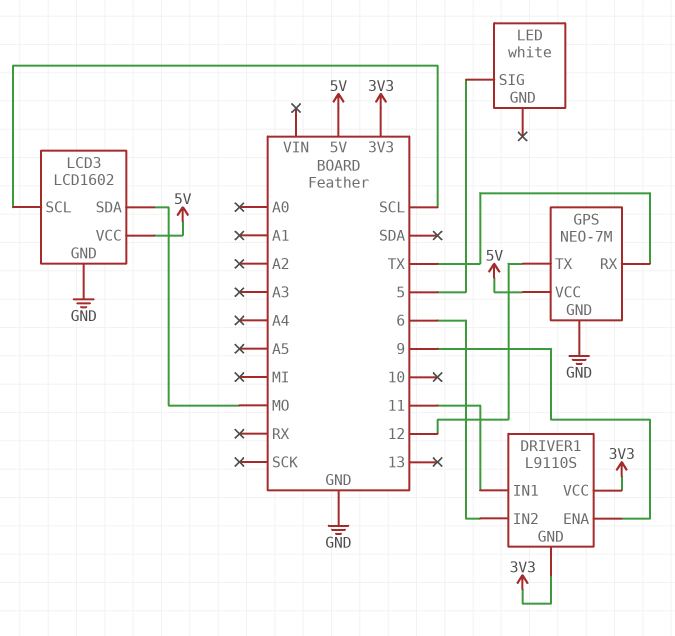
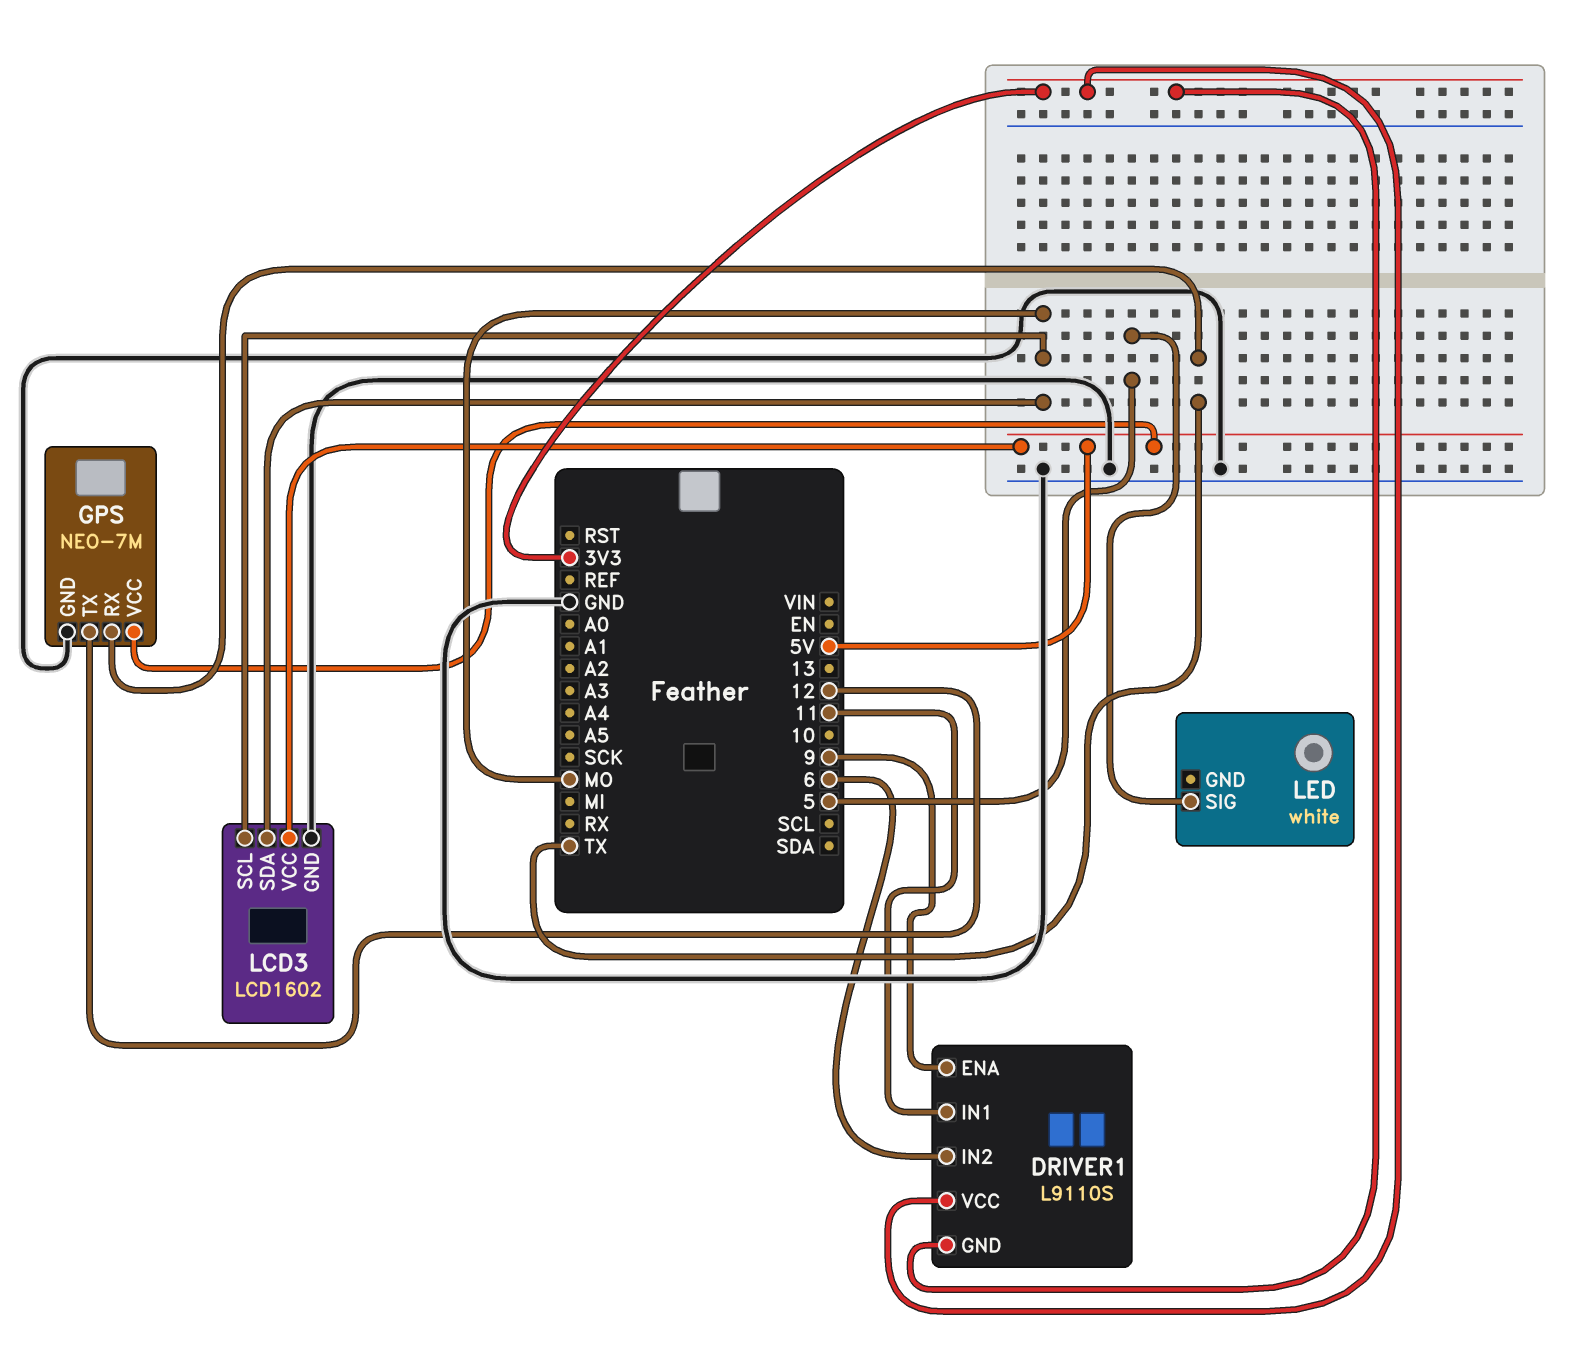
LCD3 pin SCL: SCL -> MO

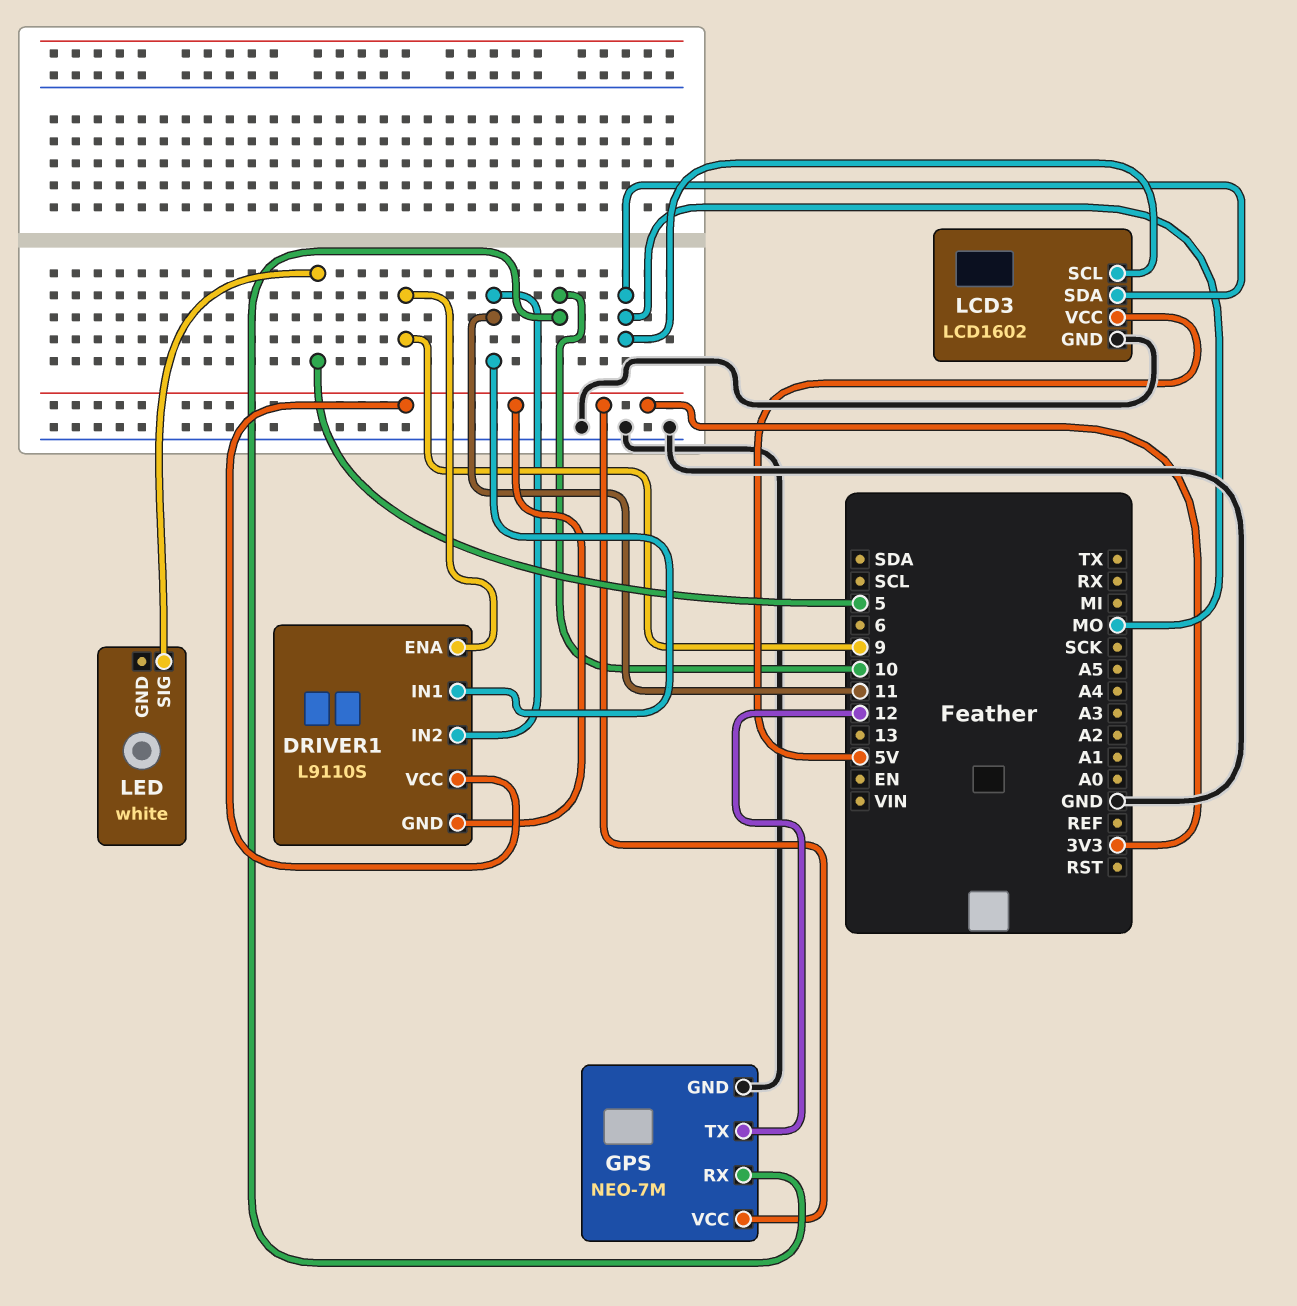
DRIVER1 pin IN2: 6 -> 11
GPS pin RX: TX -> 10
GPS pin VCC: 5V -> 3V3

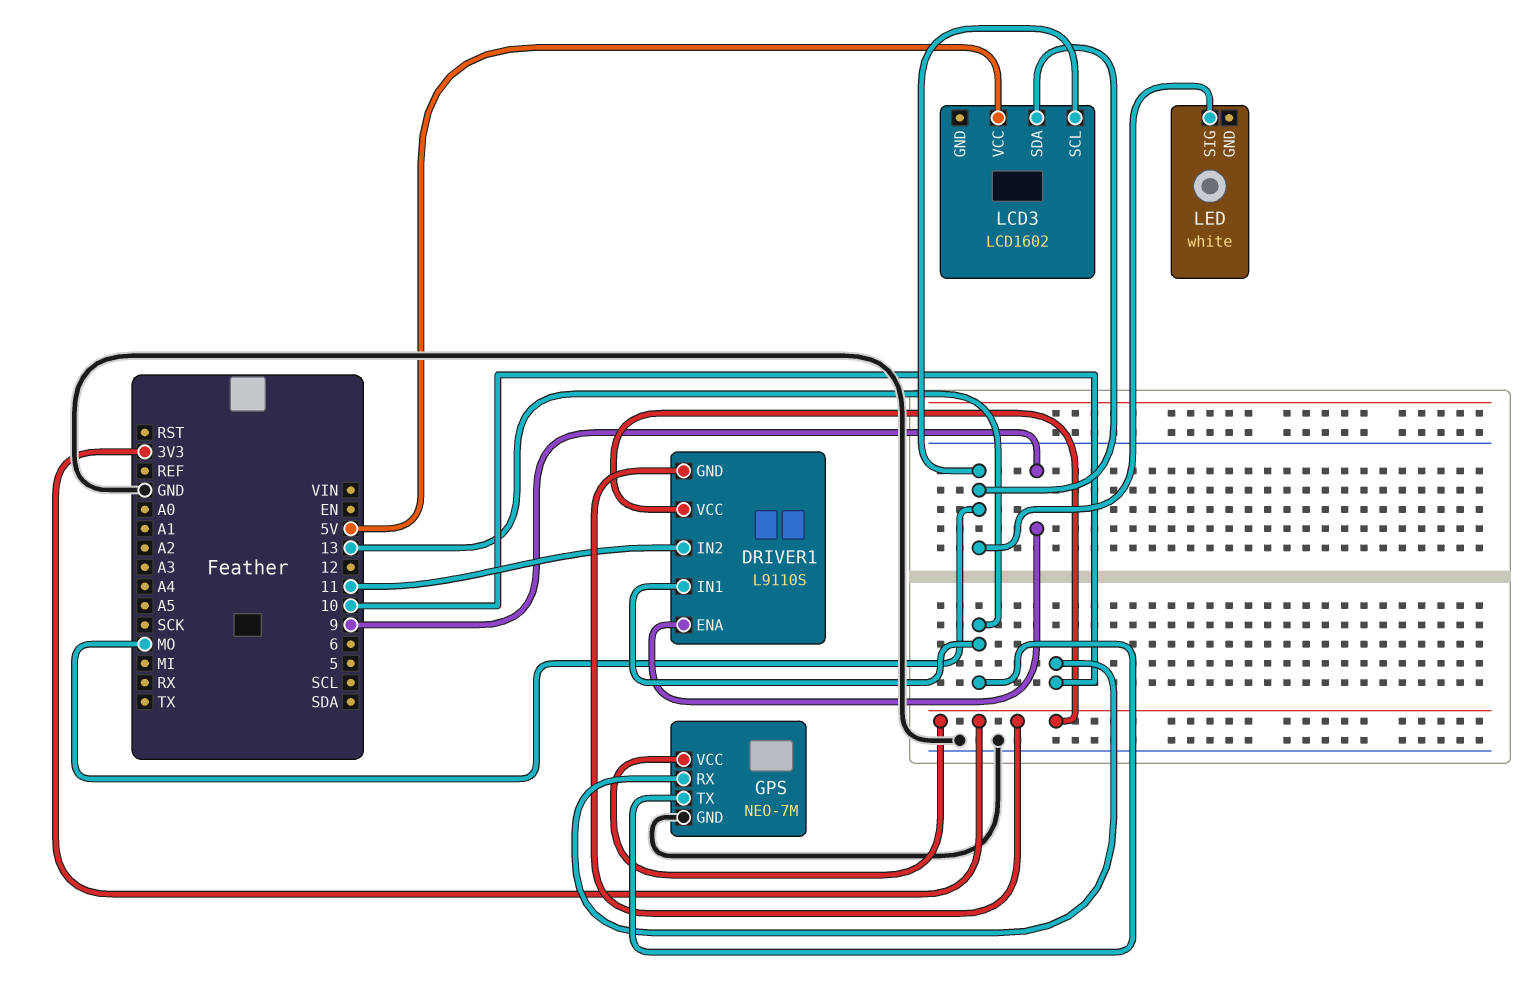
DRIVER1 pin IN1: 11 -> 13
GPS pin TX: 12 -> 13
LCD3 pin GND: GND -> none
LED pin SIG: 5 -> MO

